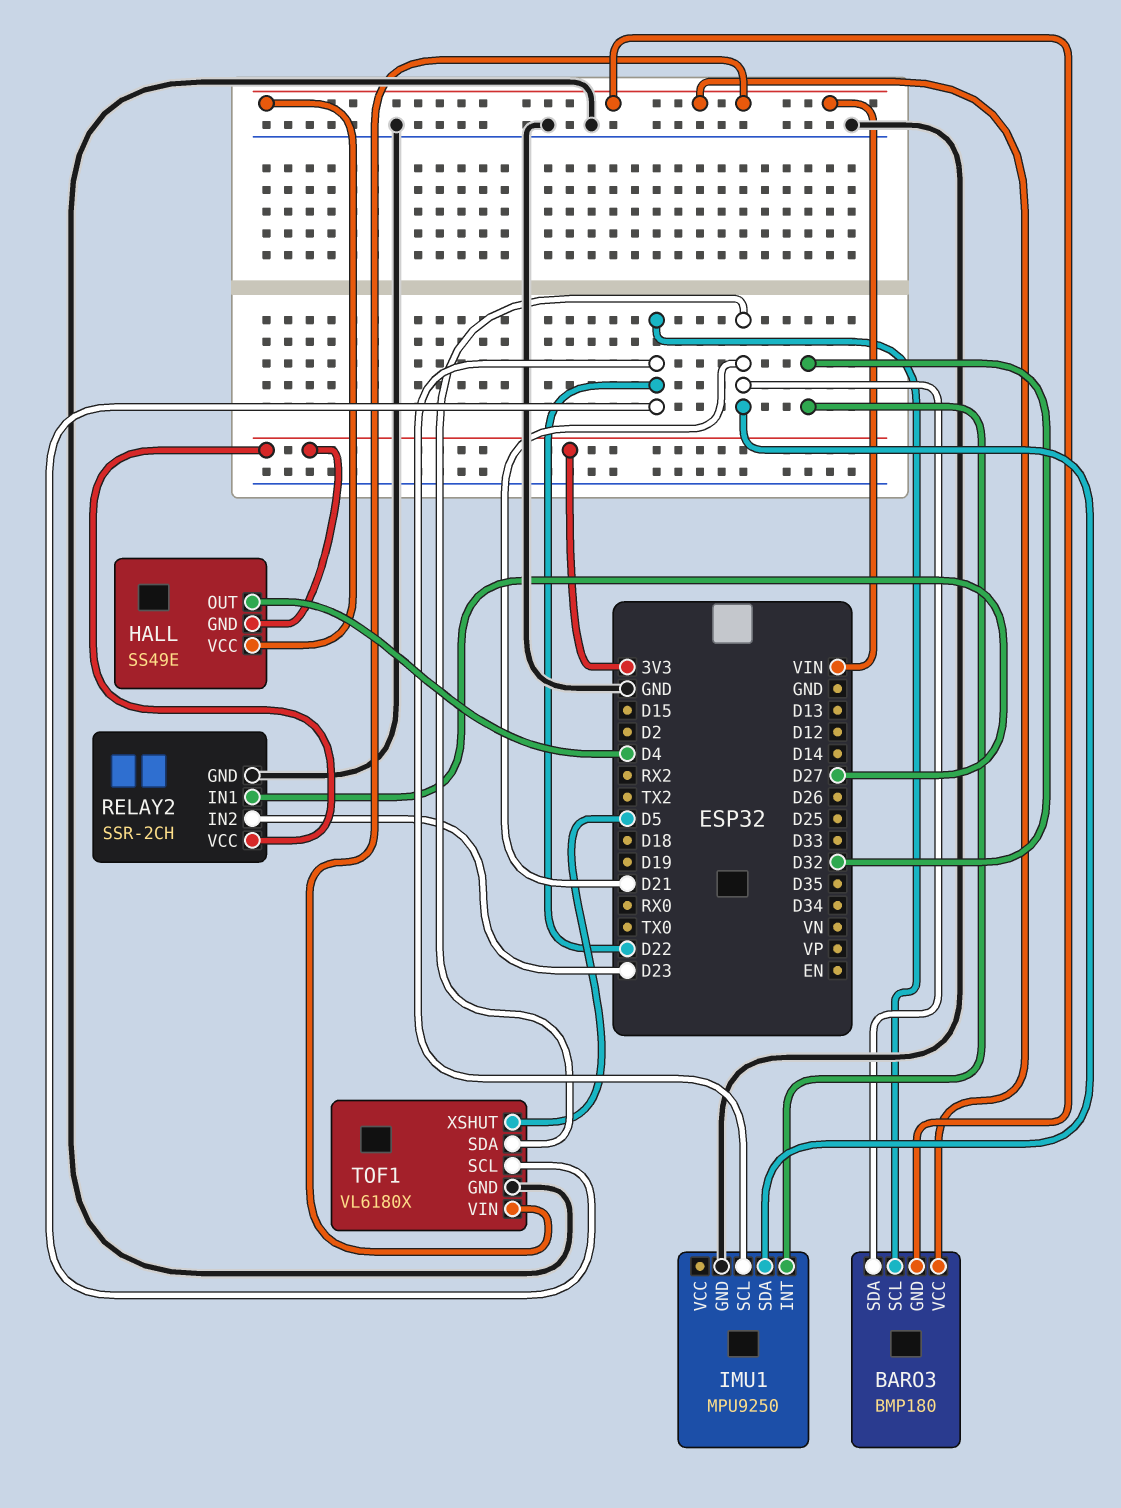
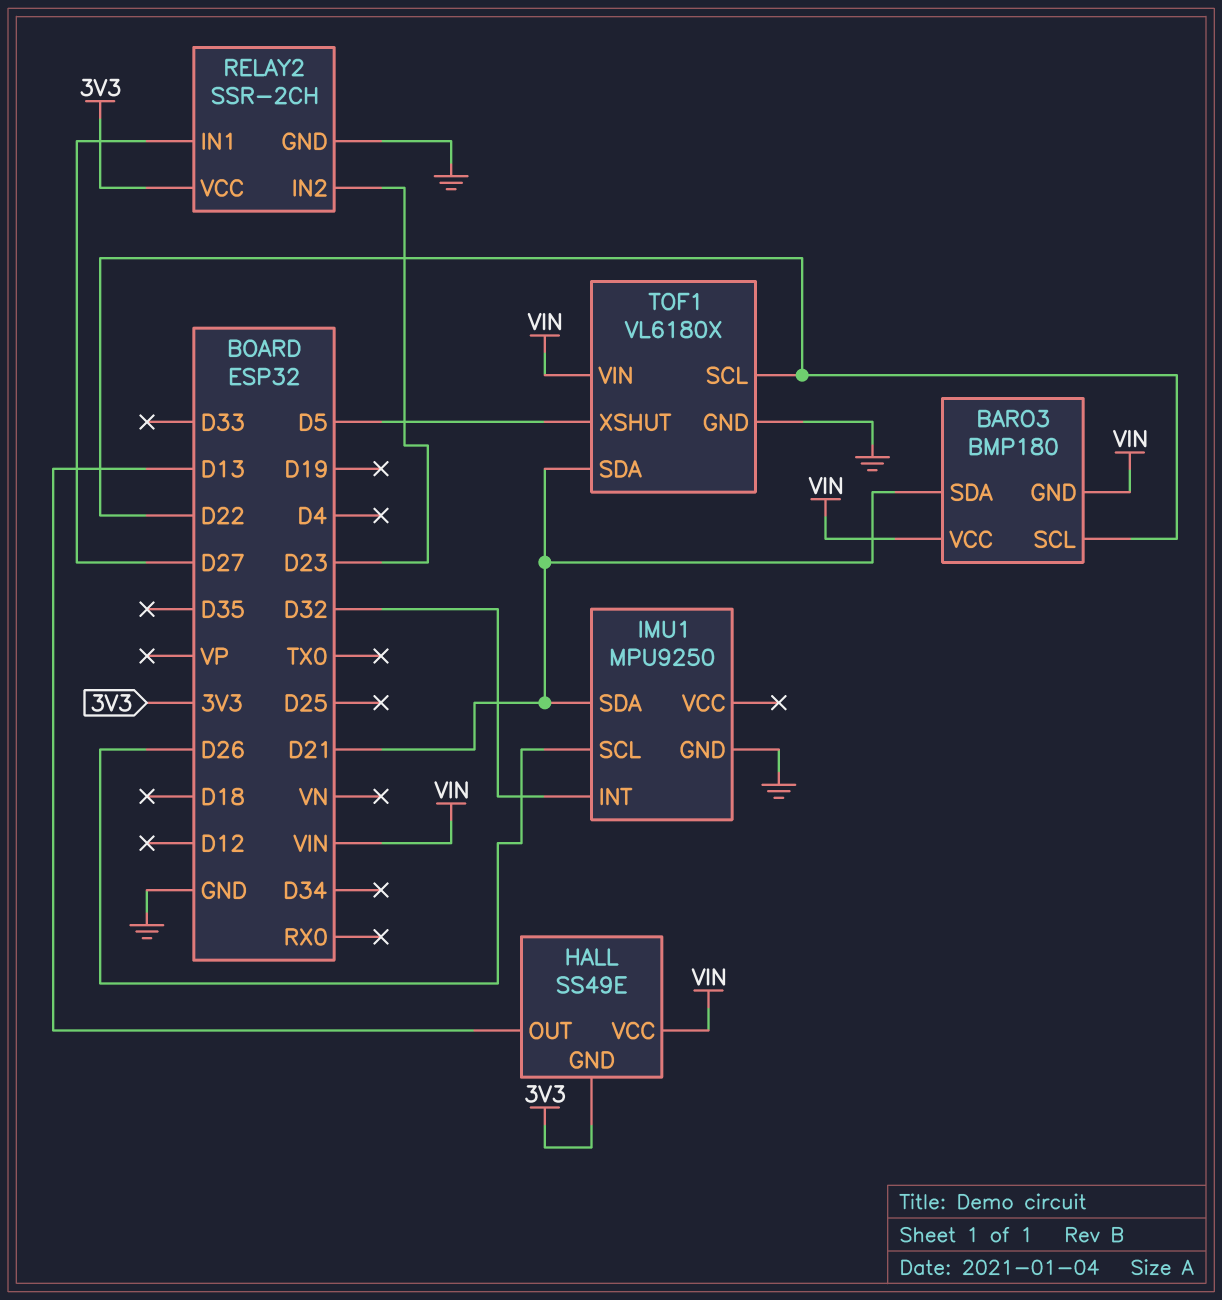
HALL pin OUT: D4 -> D13
IMU1 pin SCL: D22 -> D26

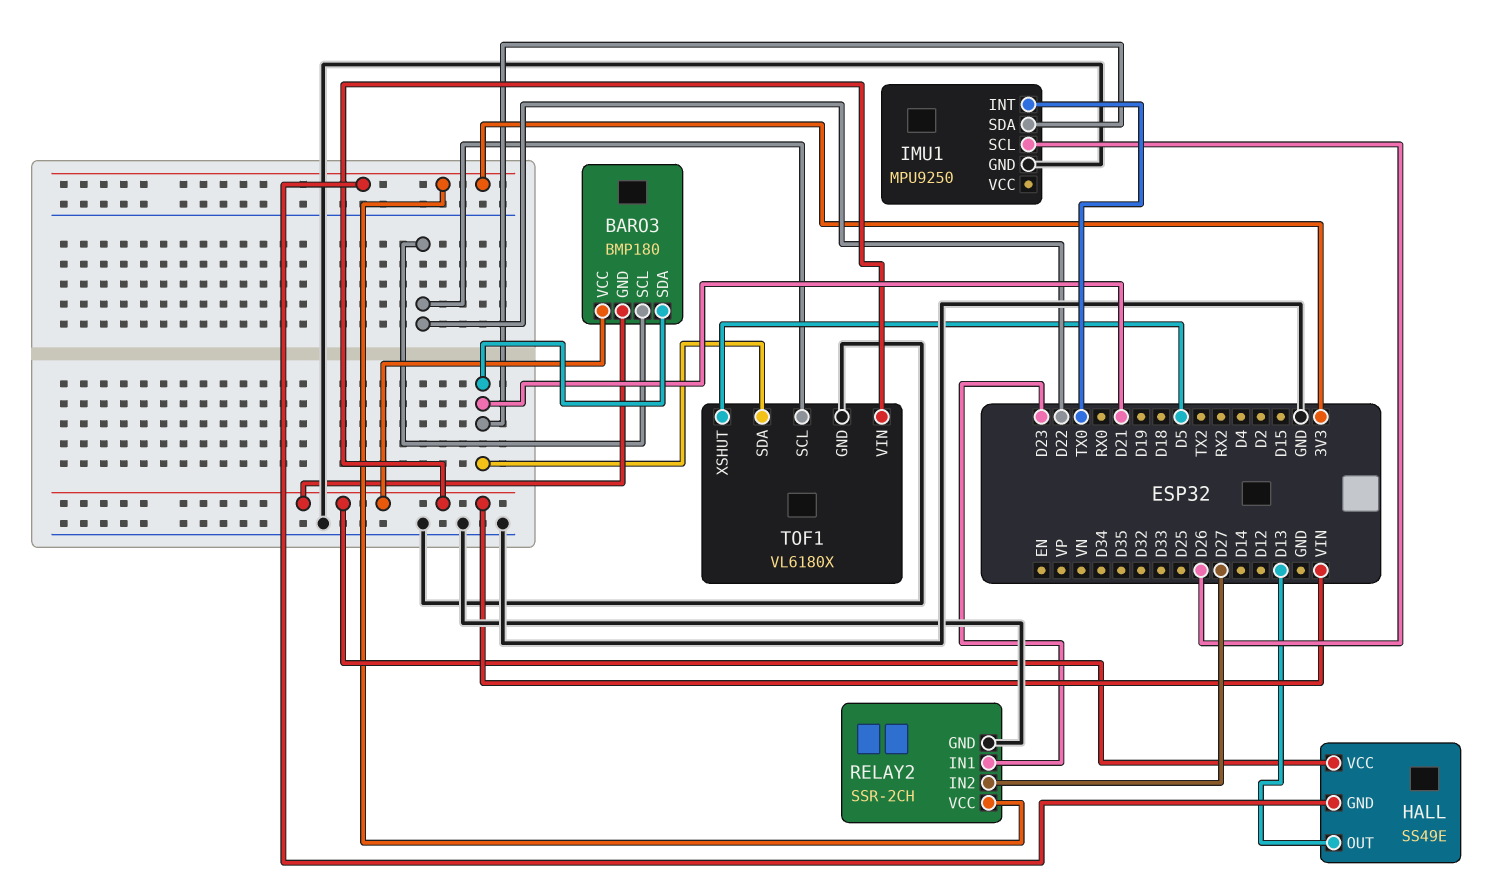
IMU1 pin INT: D32 -> TX0
RELAY2 pin IN1: D27 -> D23
RELAY2 pin IN2: D23 -> D27

